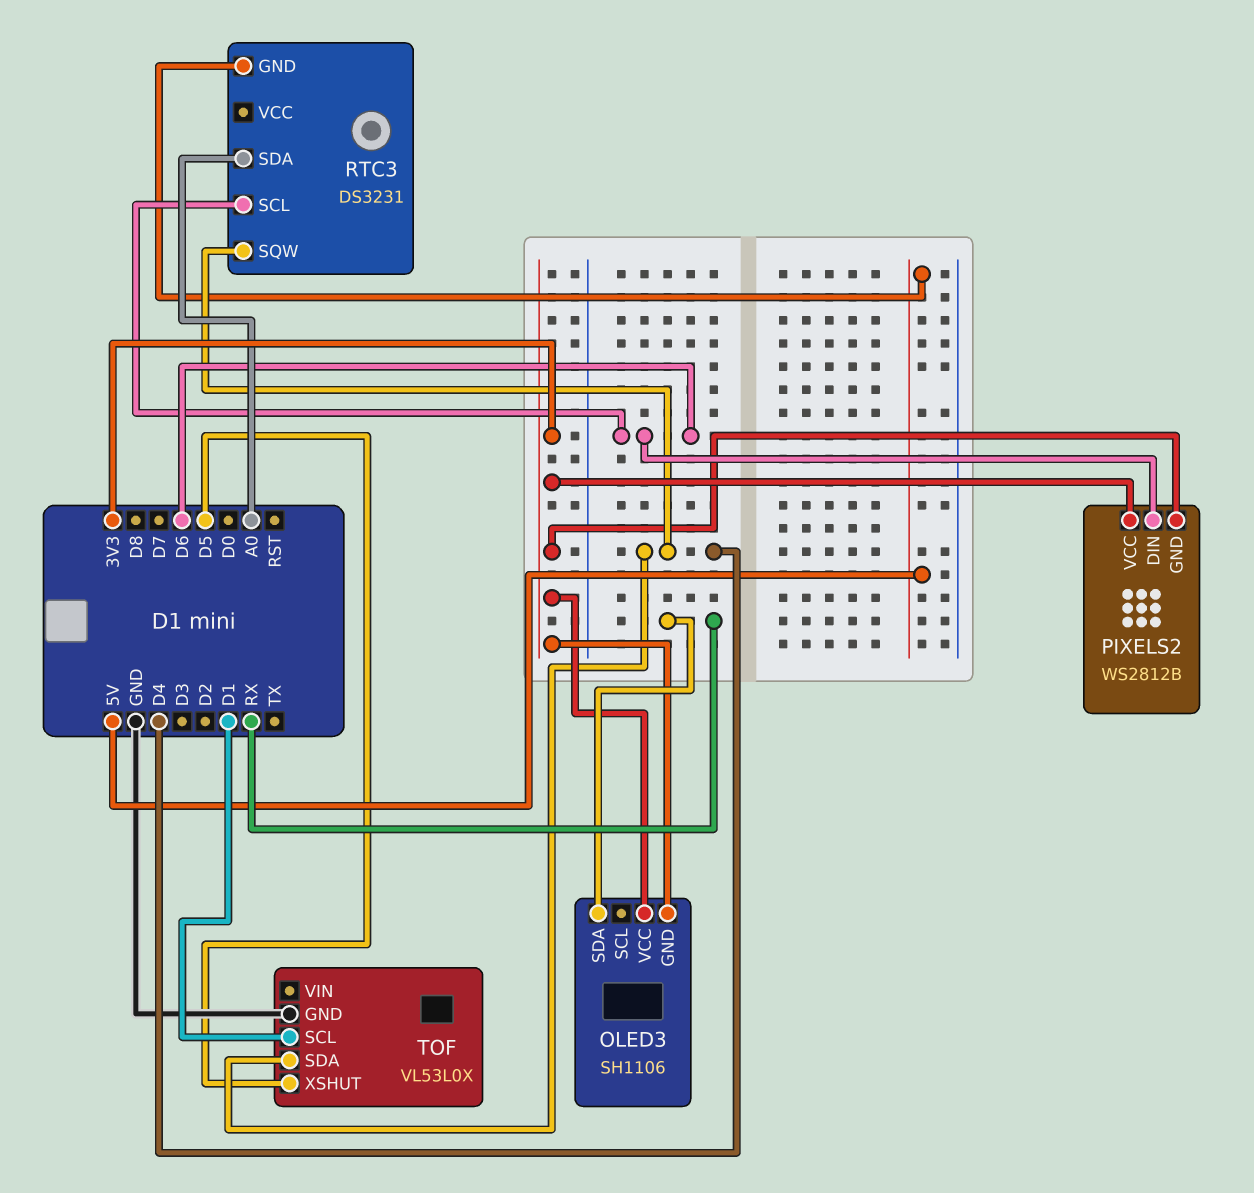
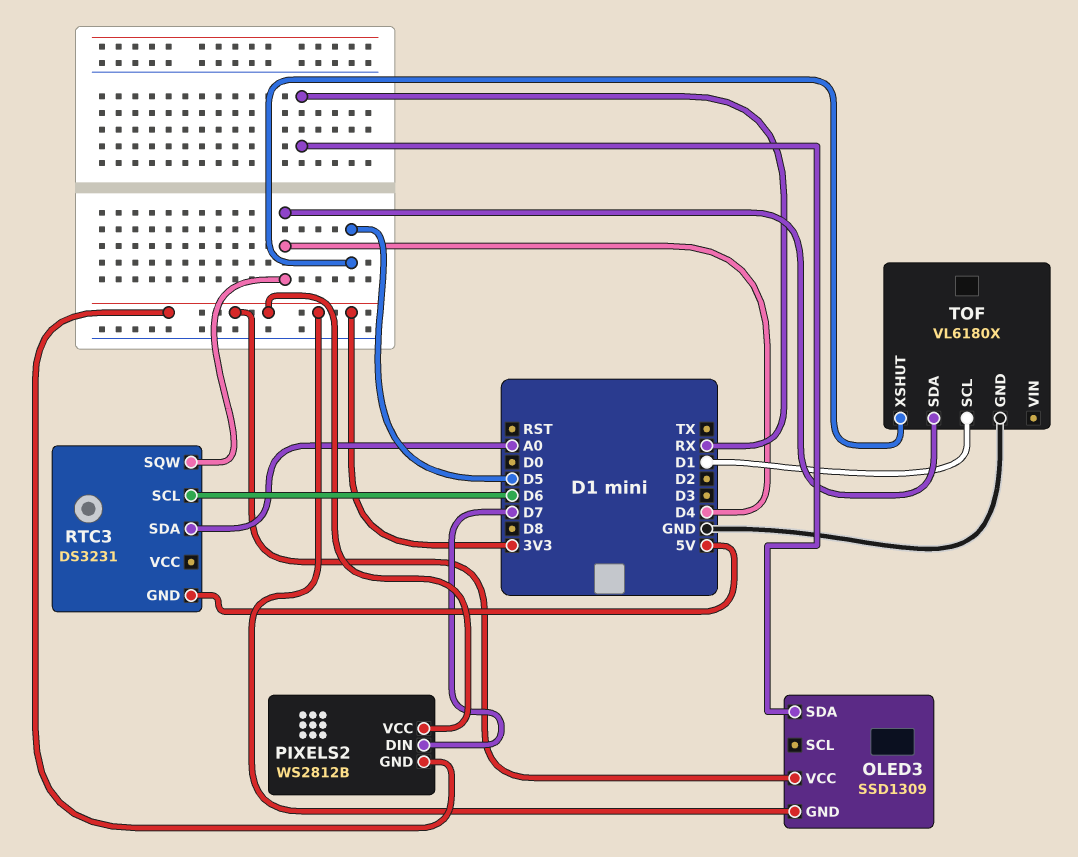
OLED3: SH1106 -> SSD1309
PIXELS2 pin DIN: D6 -> D7
TOF: VL53L0X -> VL6180X

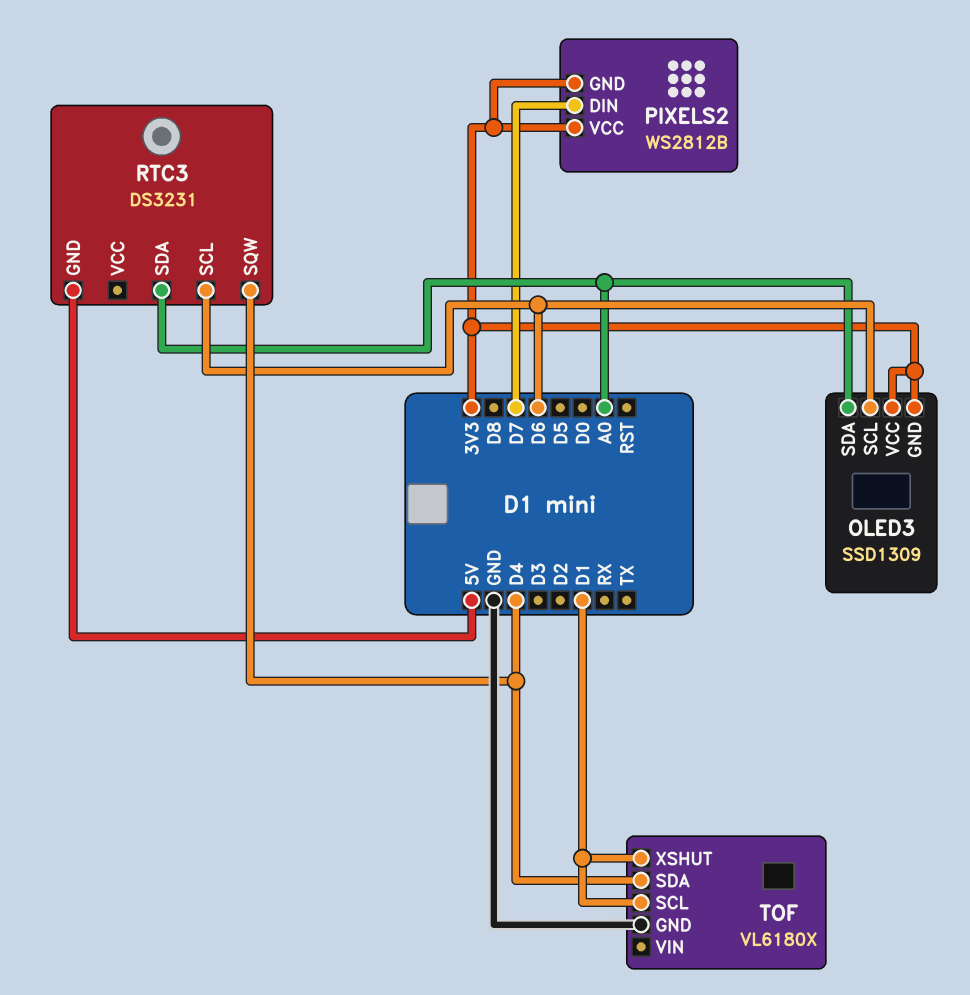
OLED3 pin SCL: none -> D6
OLED3 pin SDA: RX -> A0
TOF pin XSHUT: D5 -> D1

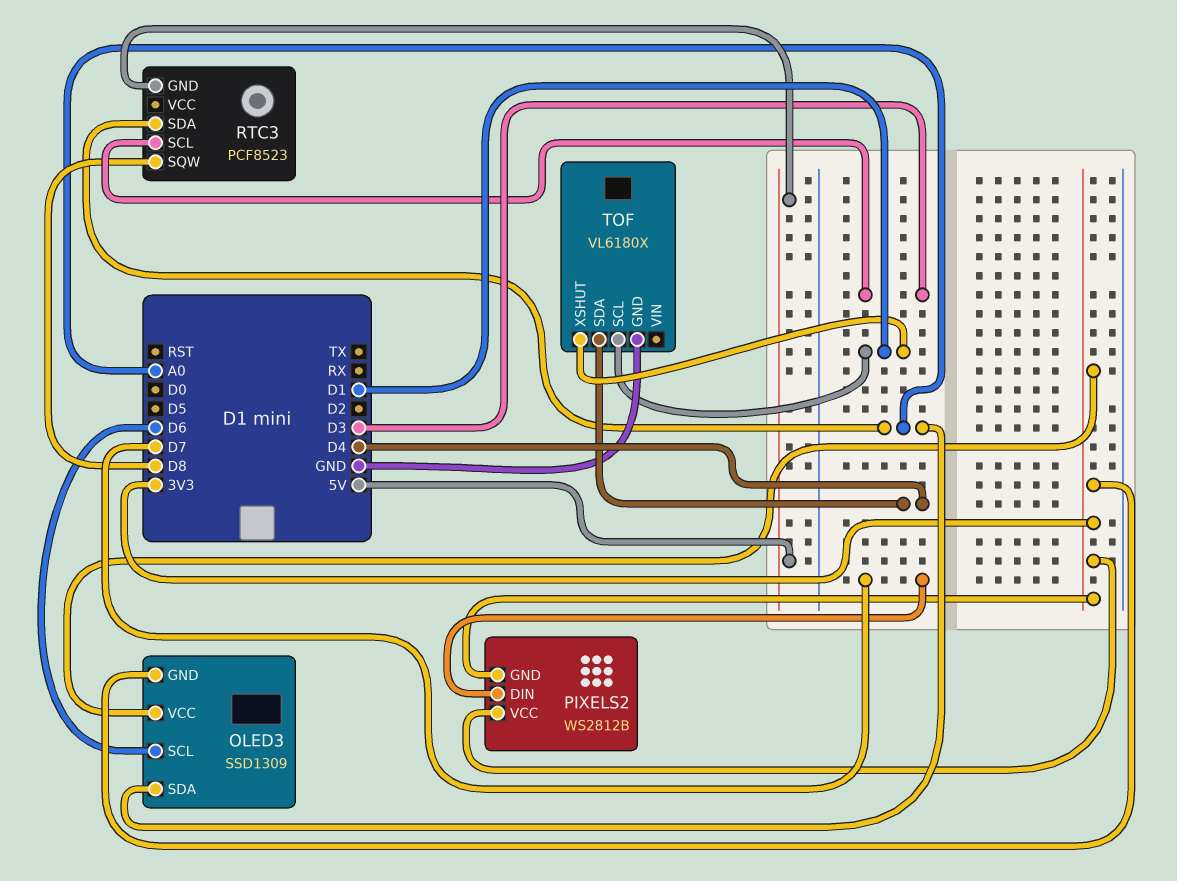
RTC3: DS3231 -> PCF8523
RTC3 pin SCL: D6 -> D3
RTC3 pin SQW: D4 -> D8

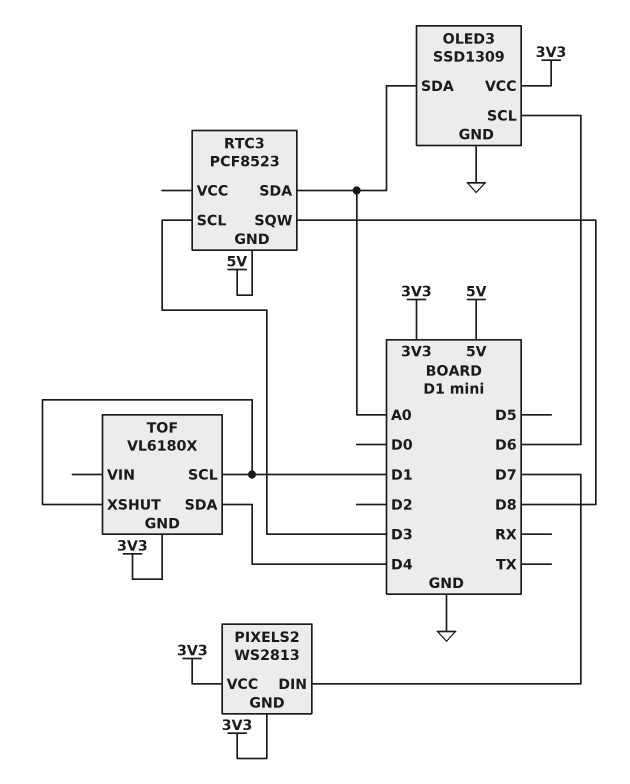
OLED3 pin GND: 3V3 -> GND
PIXELS2: WS2812B -> WS2813
TOF pin GND: GND -> 3V3

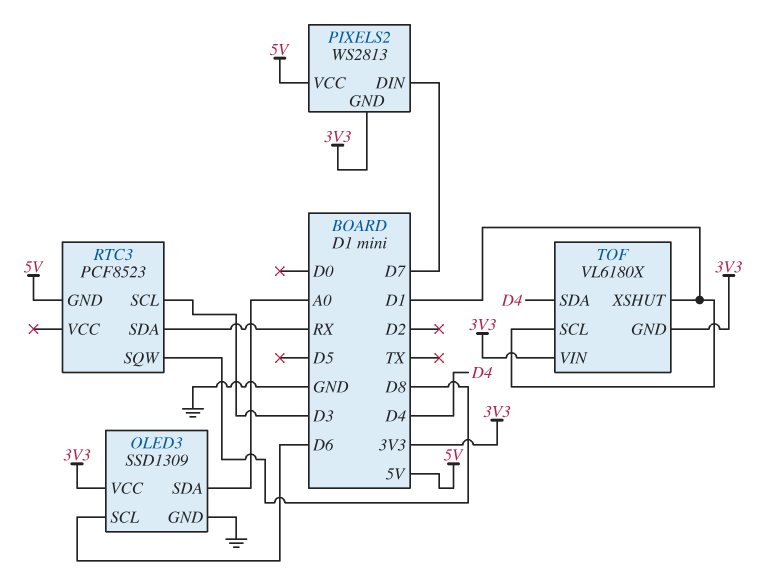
PIXELS2 pin VCC: 3V3 -> 5V
RTC3 pin SDA: A0 -> RX
TOF pin VIN: none -> 3V3

